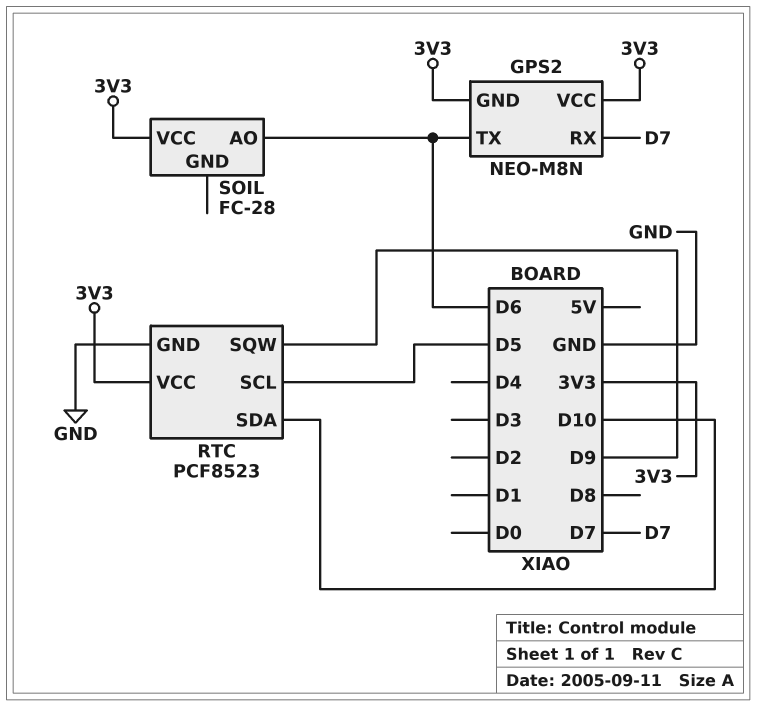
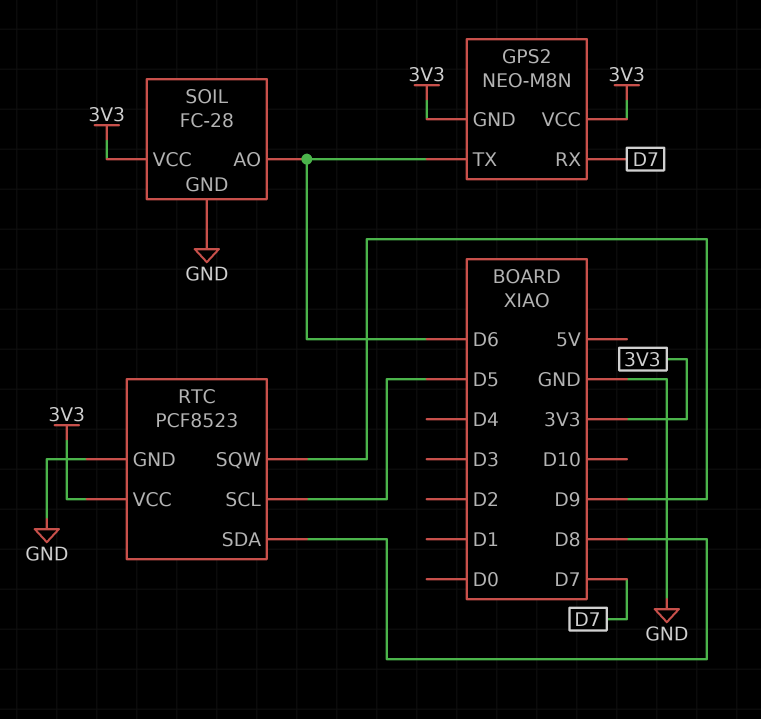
RTC pin SDA: D10 -> D8
SOIL pin GND: none -> GND

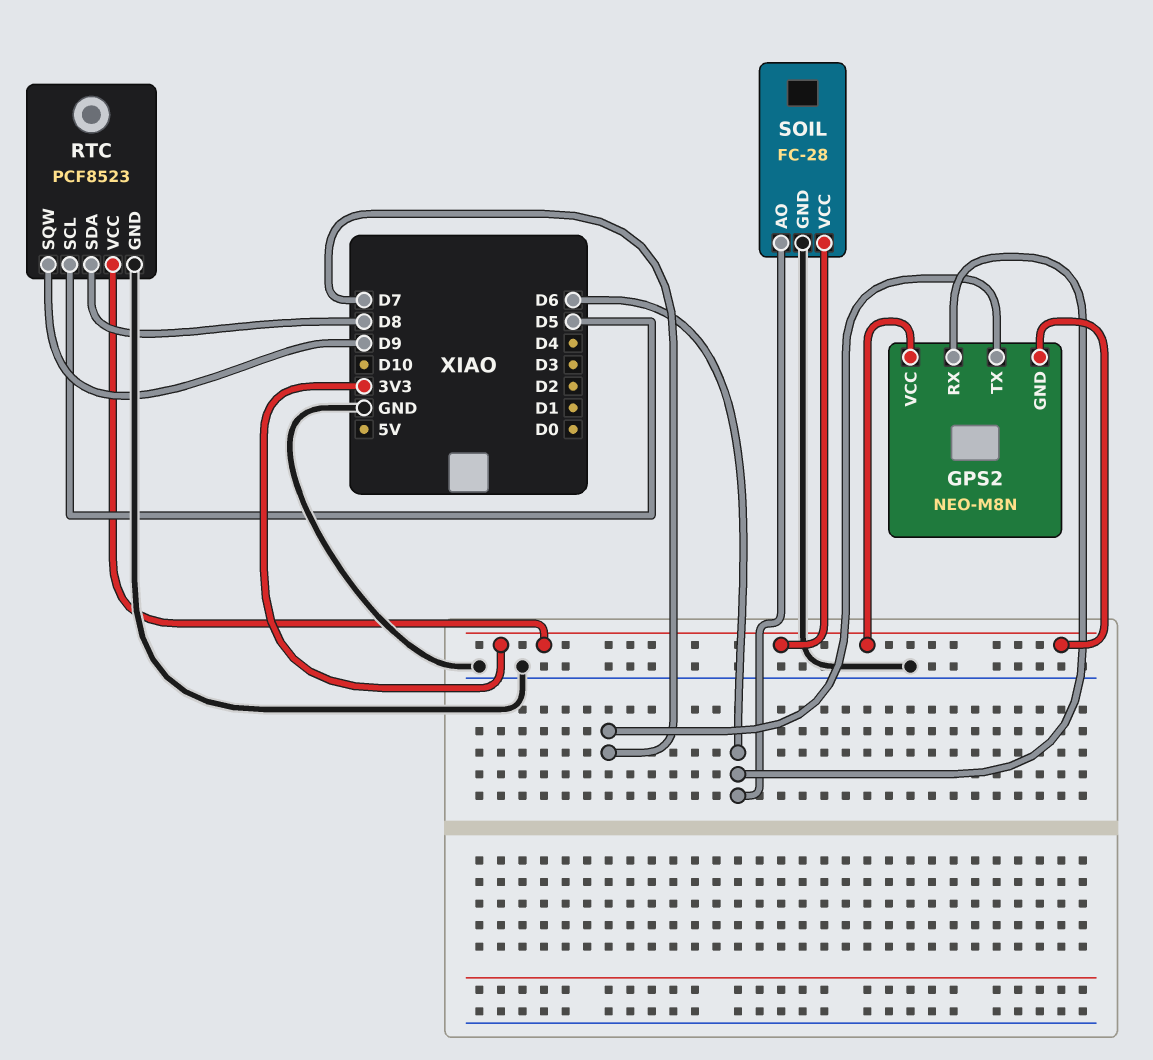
GPS2 pin RX: D7 -> D6
GPS2 pin TX: D6 -> D7

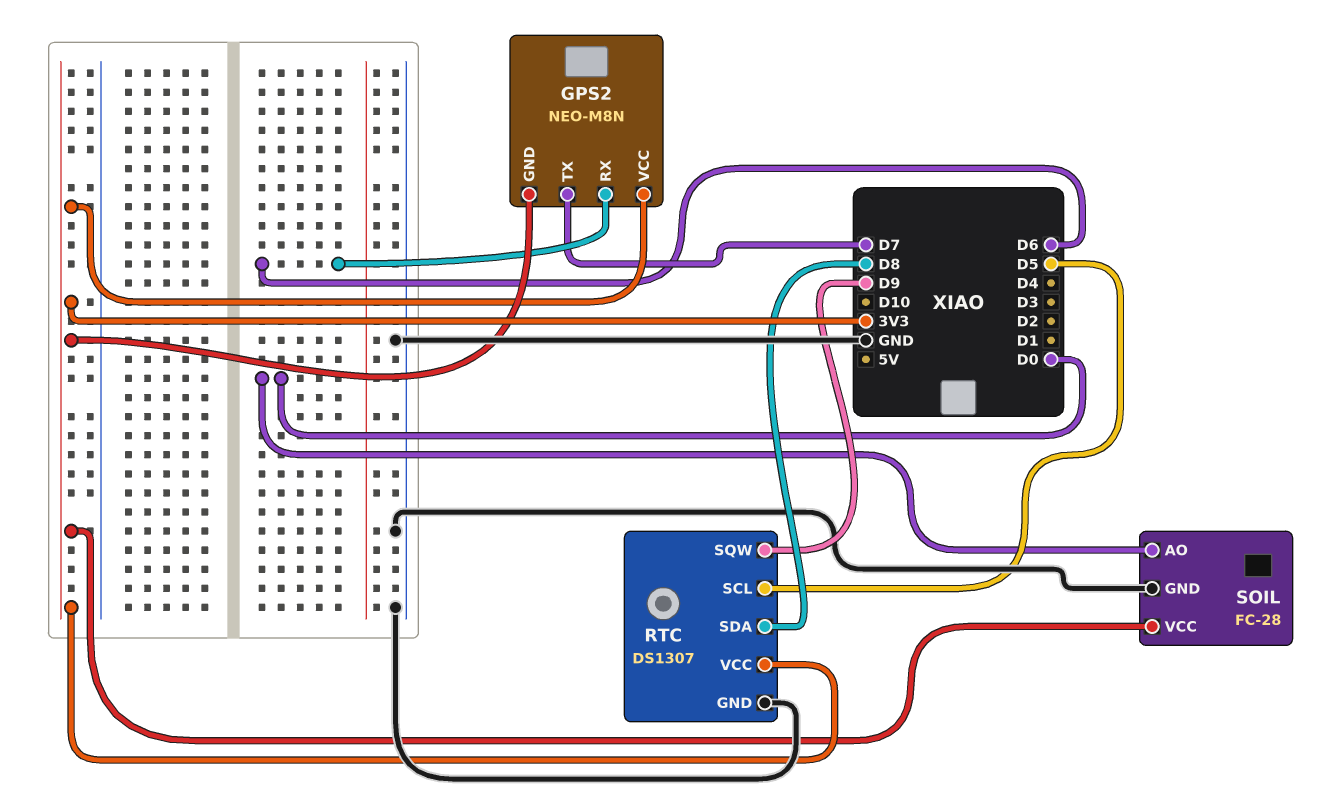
RTC: PCF8523 -> DS1307
SOIL pin AO: D6 -> D0

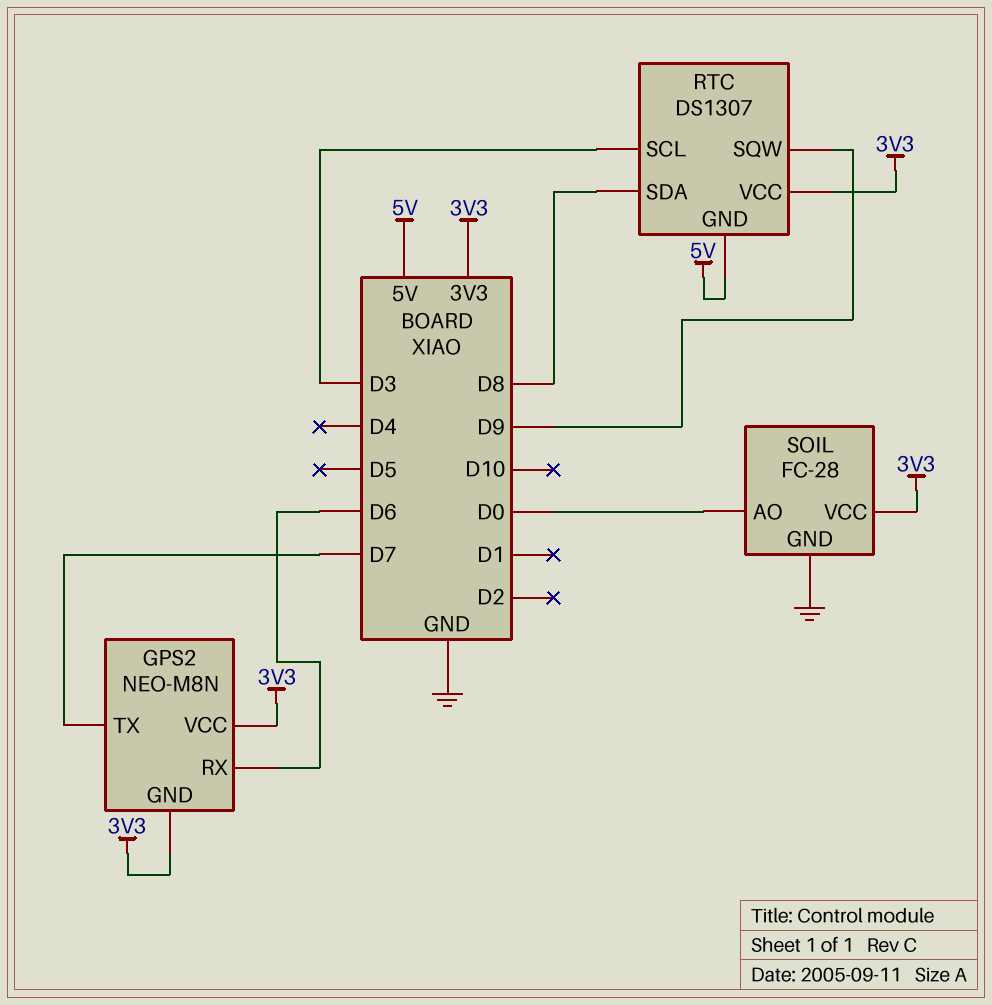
RTC pin GND: GND -> 5V
RTC pin SCL: D5 -> D3

